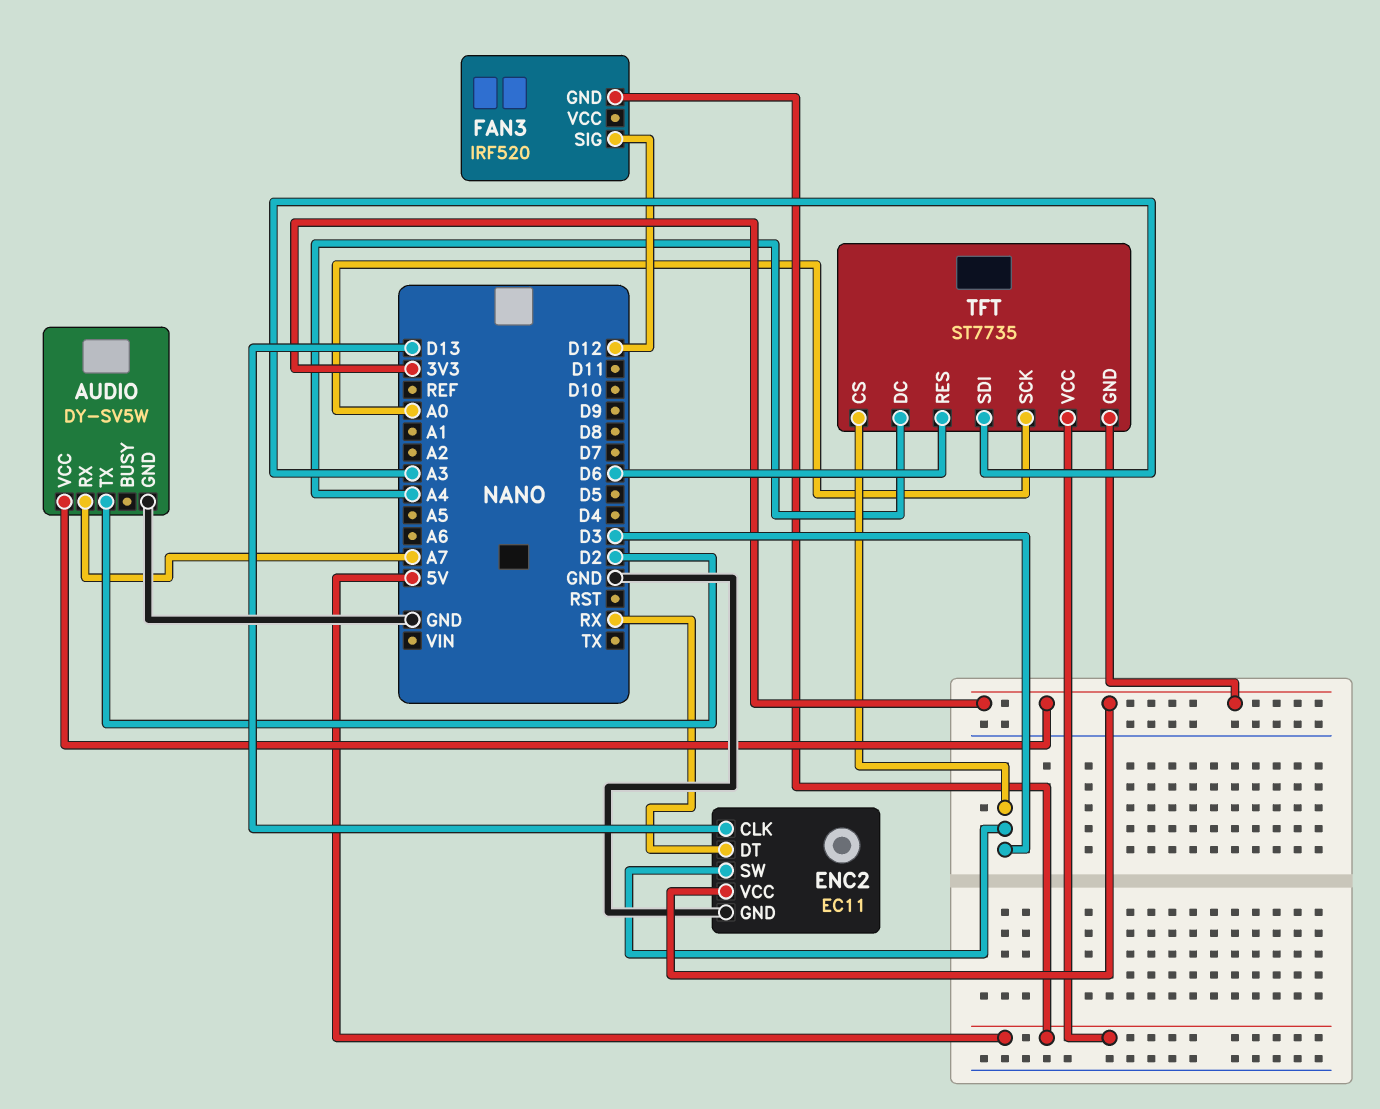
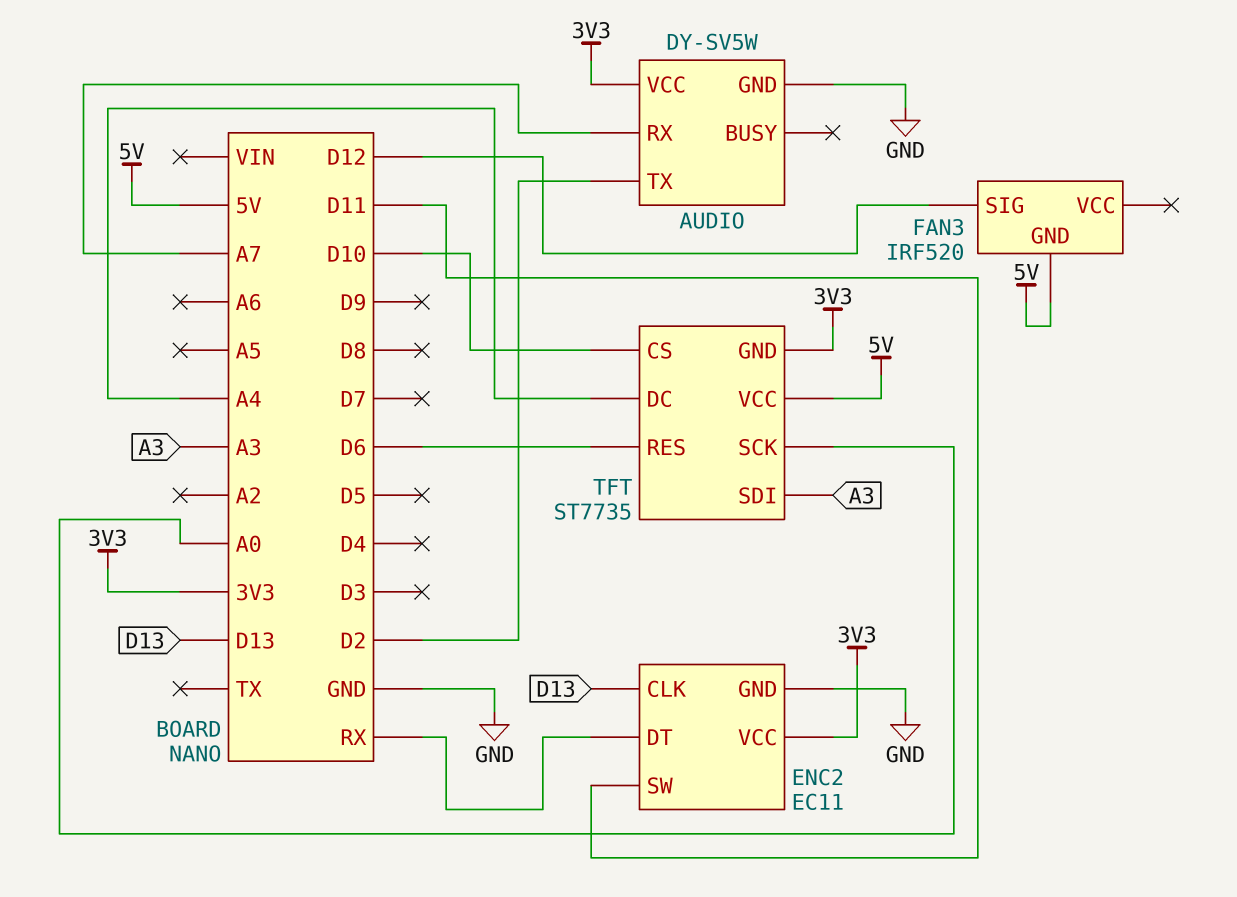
ENC2 pin SW: D3 -> D11
TFT pin CS: D3 -> D10

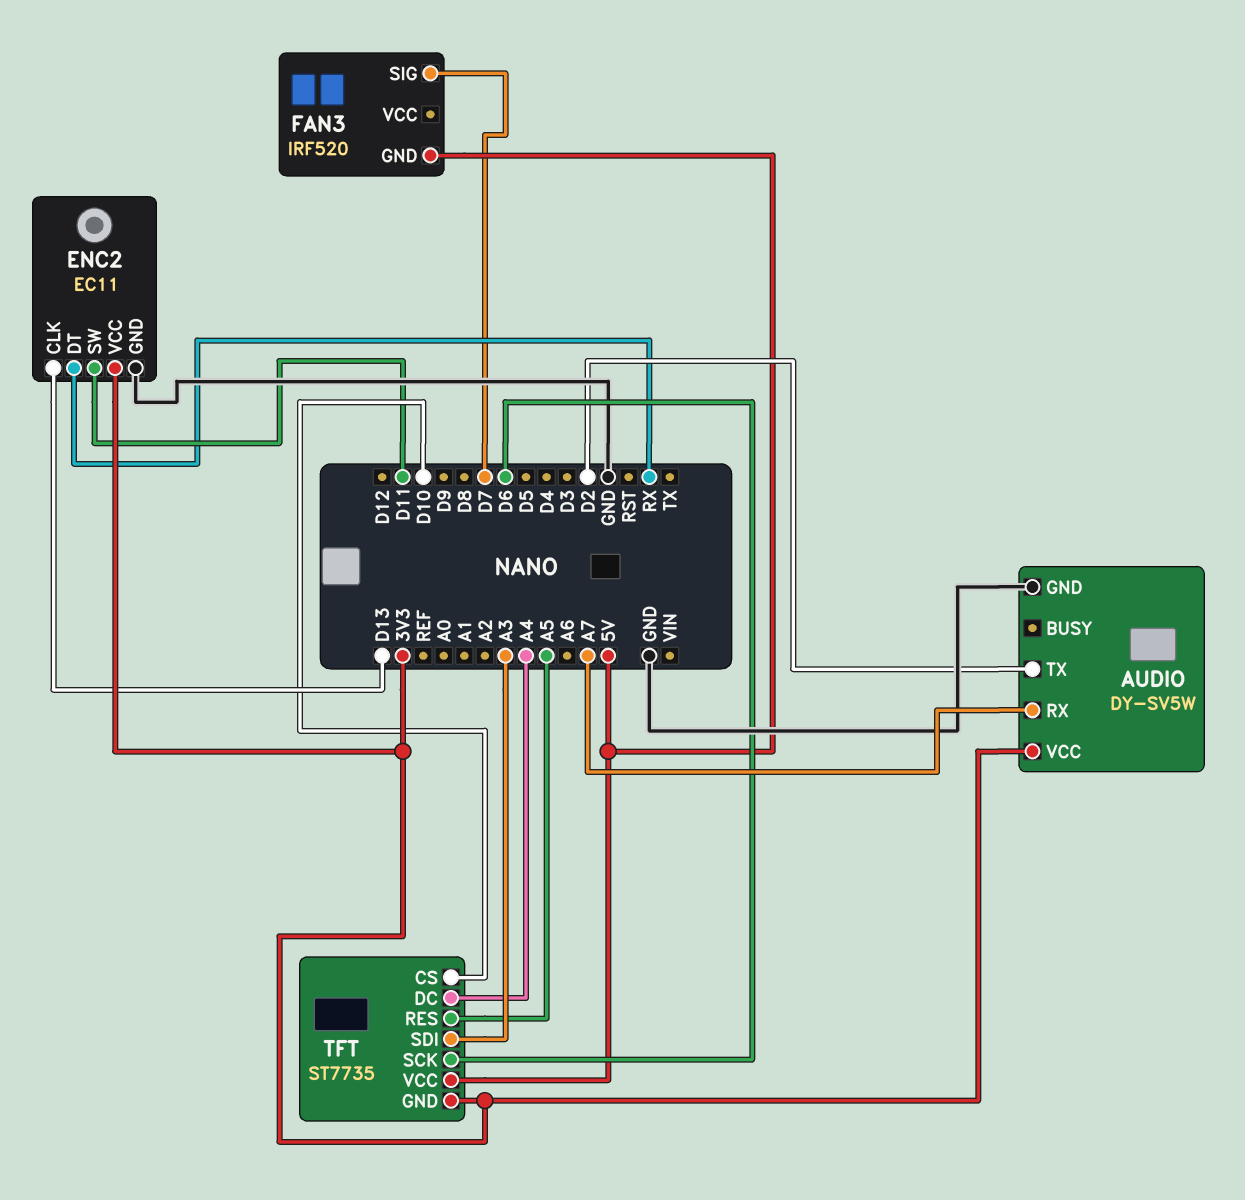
FAN3 pin SIG: D12 -> D7
TFT pin RES: D6 -> A5
TFT pin SCK: A0 -> D6

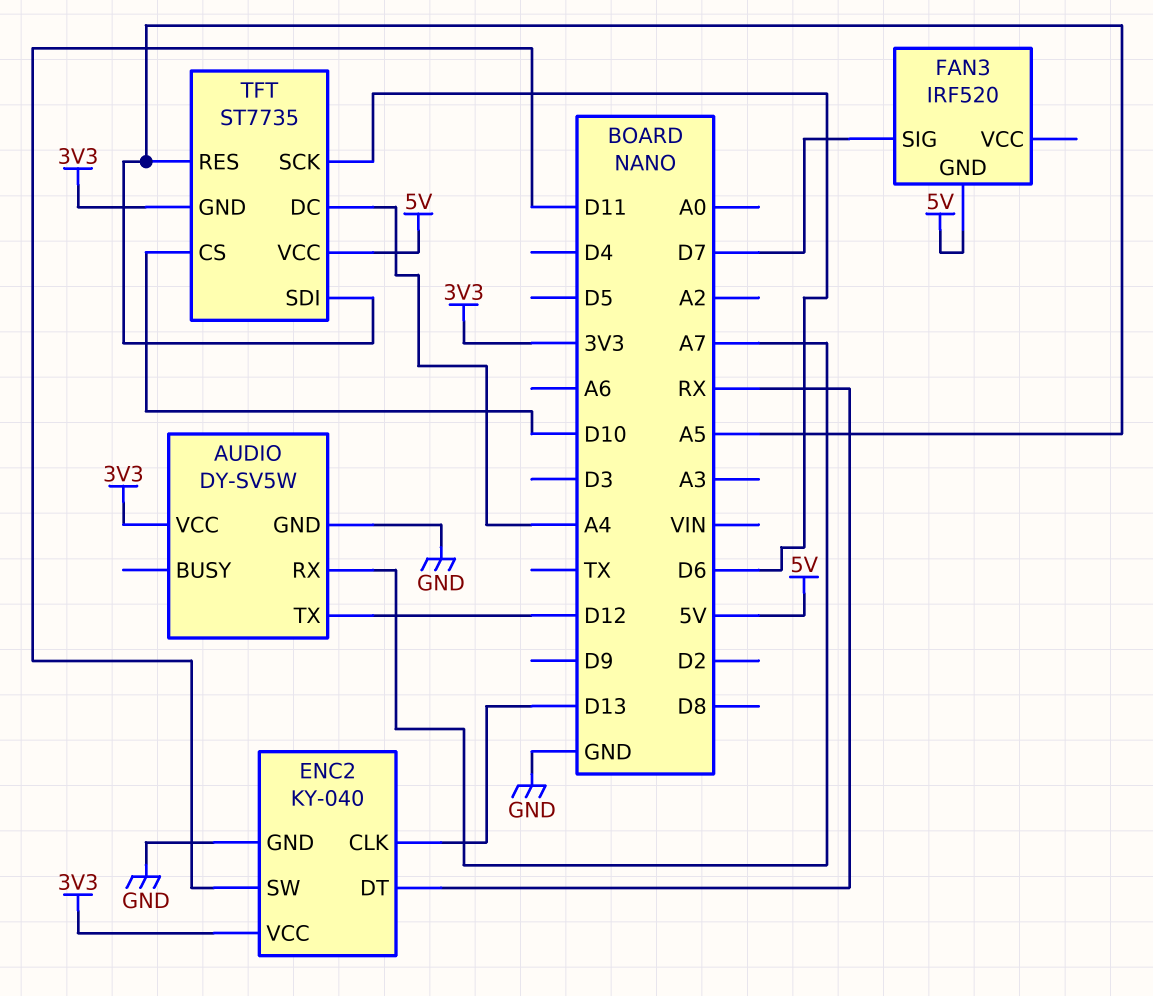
AUDIO pin TX: D2 -> D12
ENC2: EC11 -> KY-040
TFT pin SDI: A3 -> A5

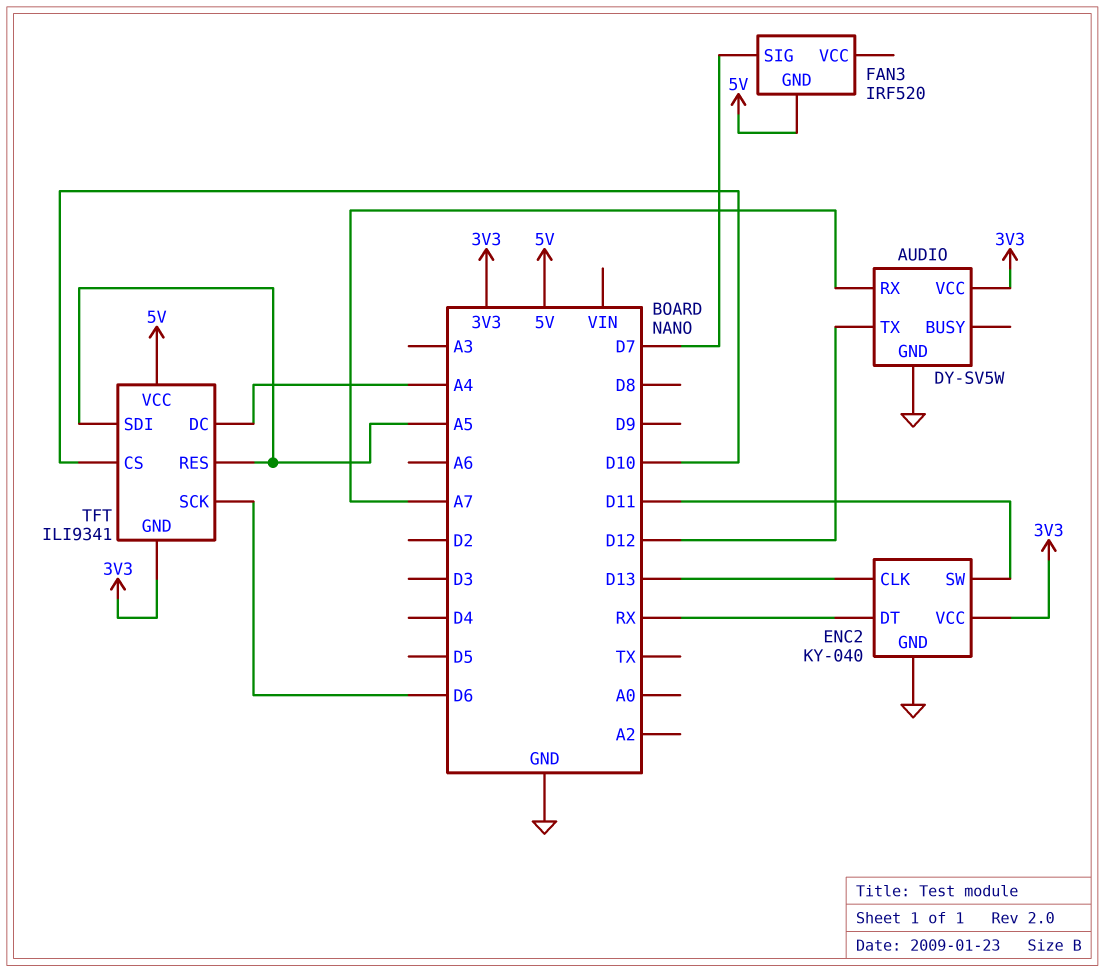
TFT: ST7735 -> ILI9341

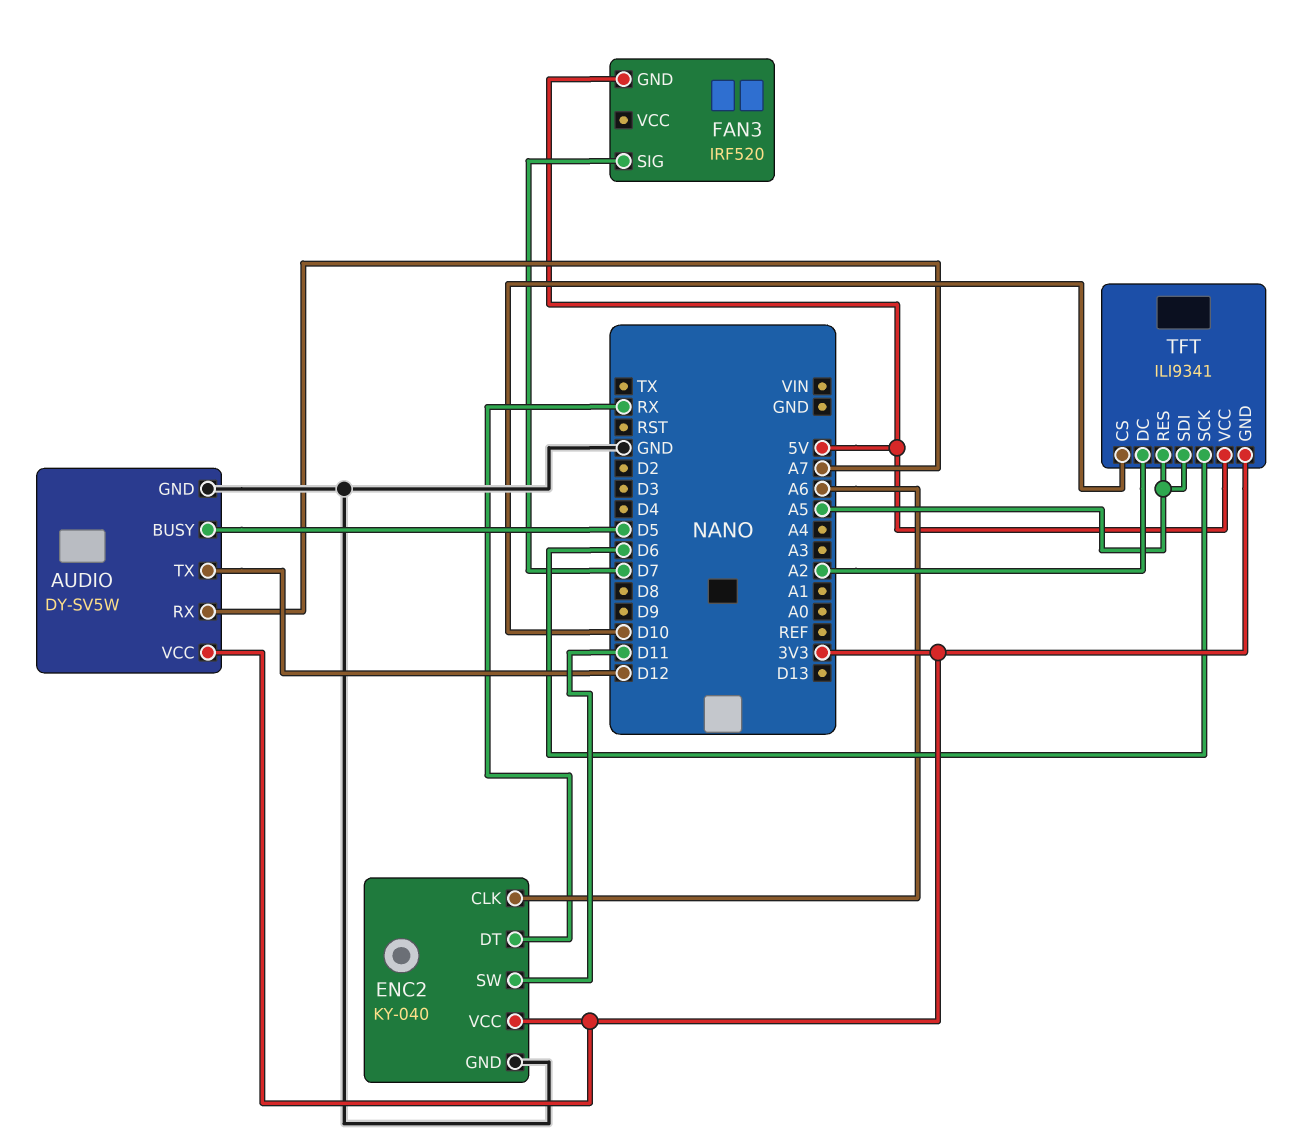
AUDIO pin BUSY: none -> D5
ENC2 pin CLK: D13 -> A6
TFT pin DC: A4 -> A2

